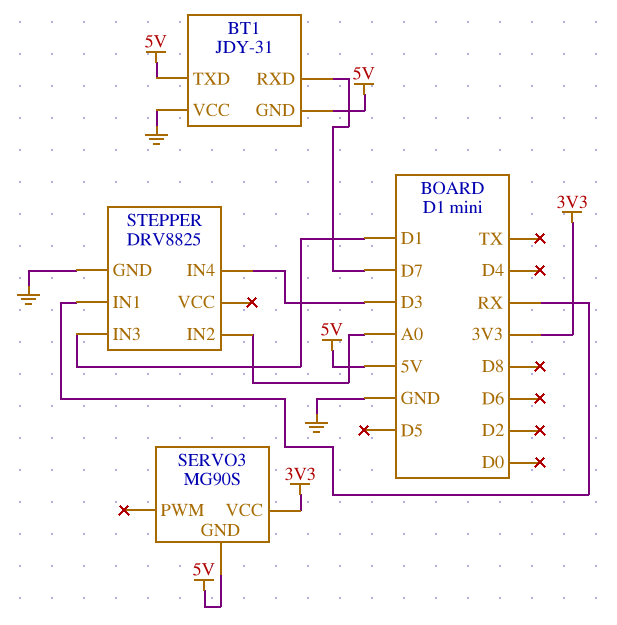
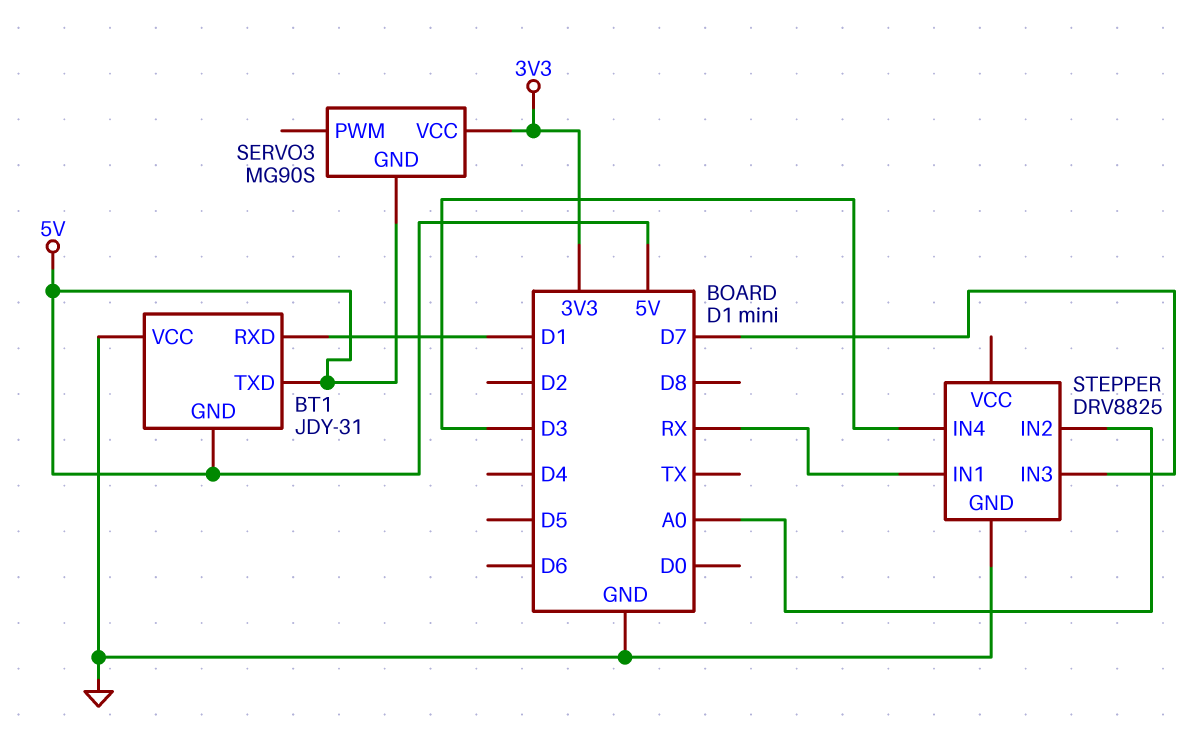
BT1 pin RXD: D7 -> D1
STEPPER pin IN3: D1 -> D7

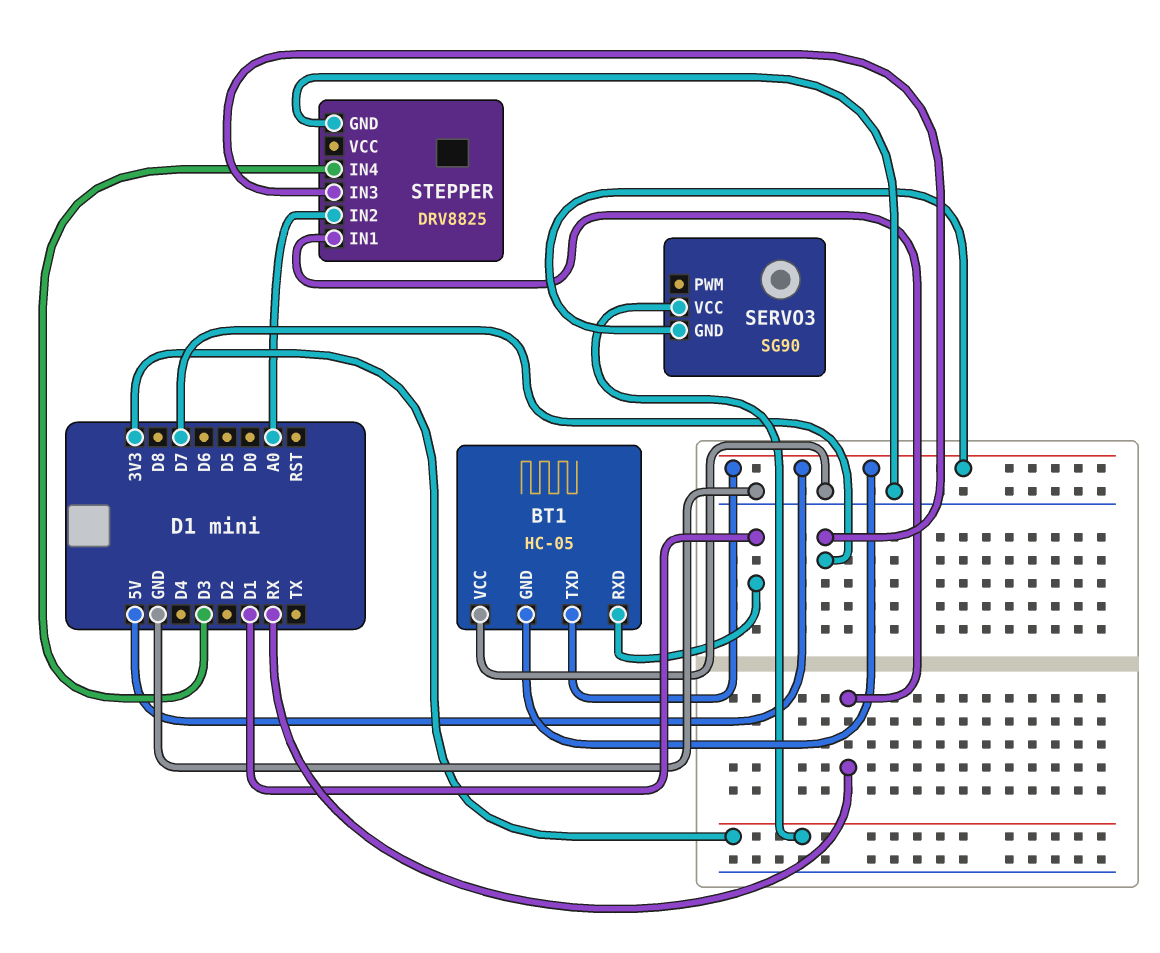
BT1: JDY-31 -> HC-05
SERVO3: MG90S -> SG90

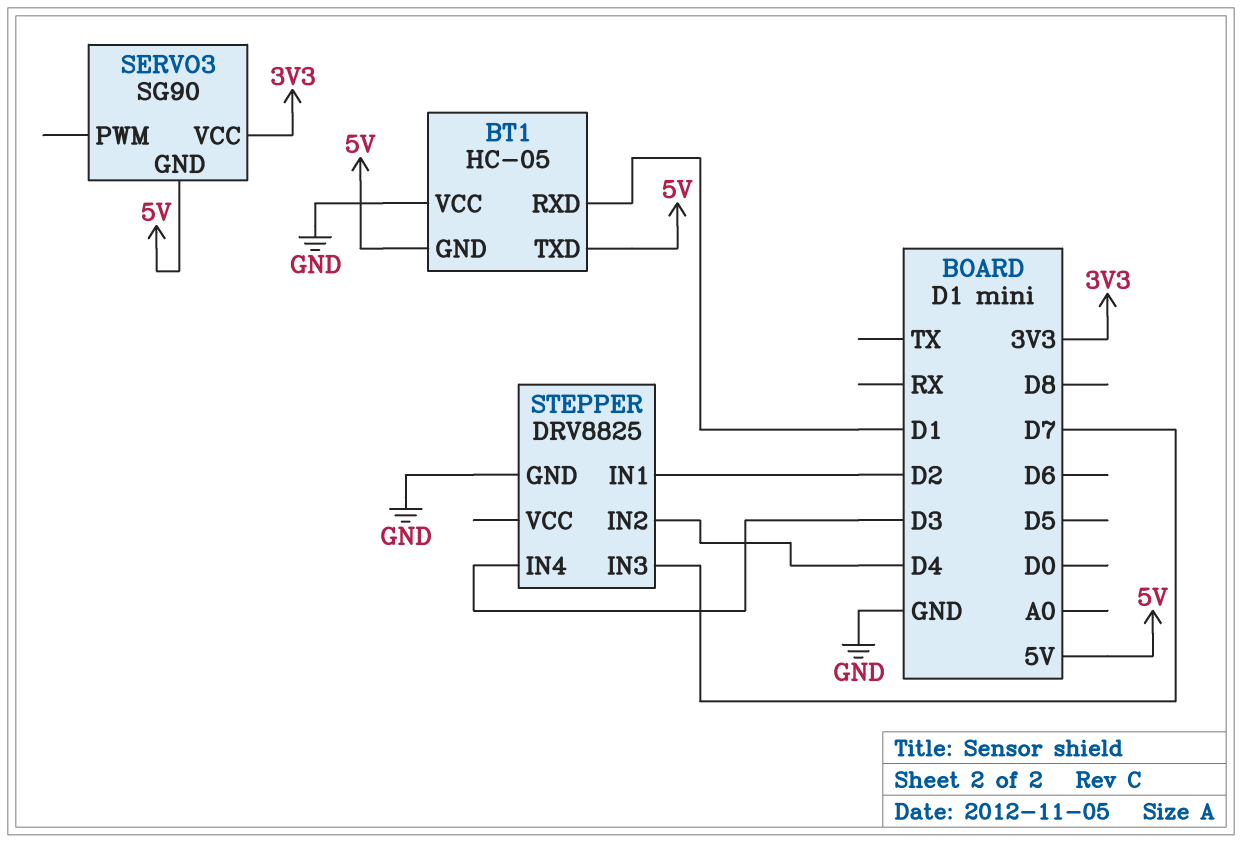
STEPPER pin IN1: RX -> D2
STEPPER pin IN2: A0 -> D4

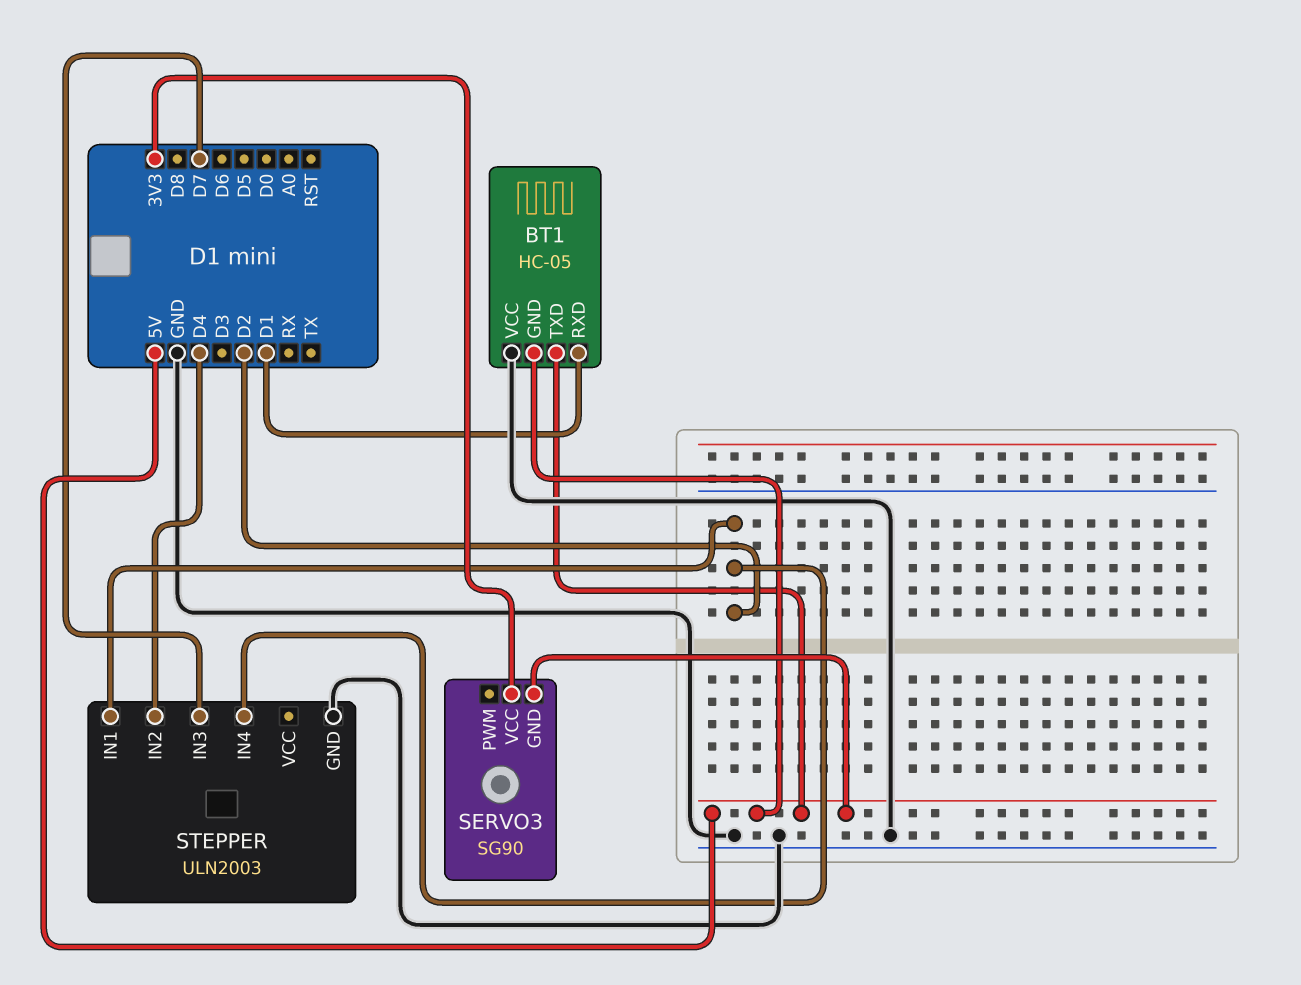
STEPPER: DRV8825 -> ULN2003
STEPPER pin IN4: D3 -> D2

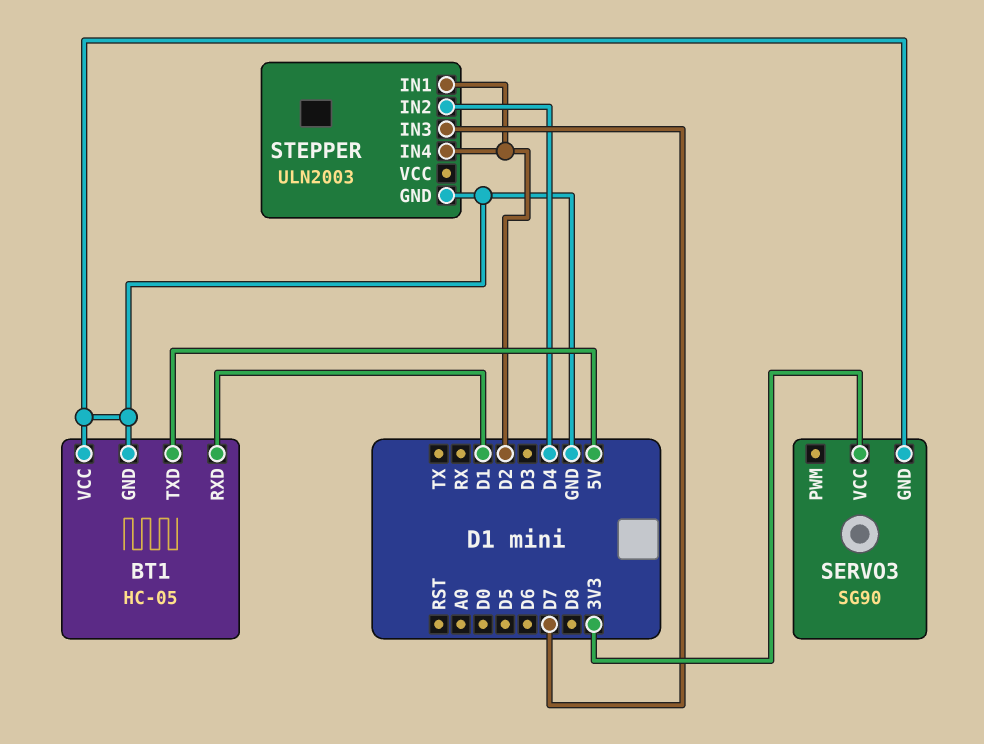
BT1 pin GND: 5V -> GND
SERVO3 pin GND: 5V -> GND

